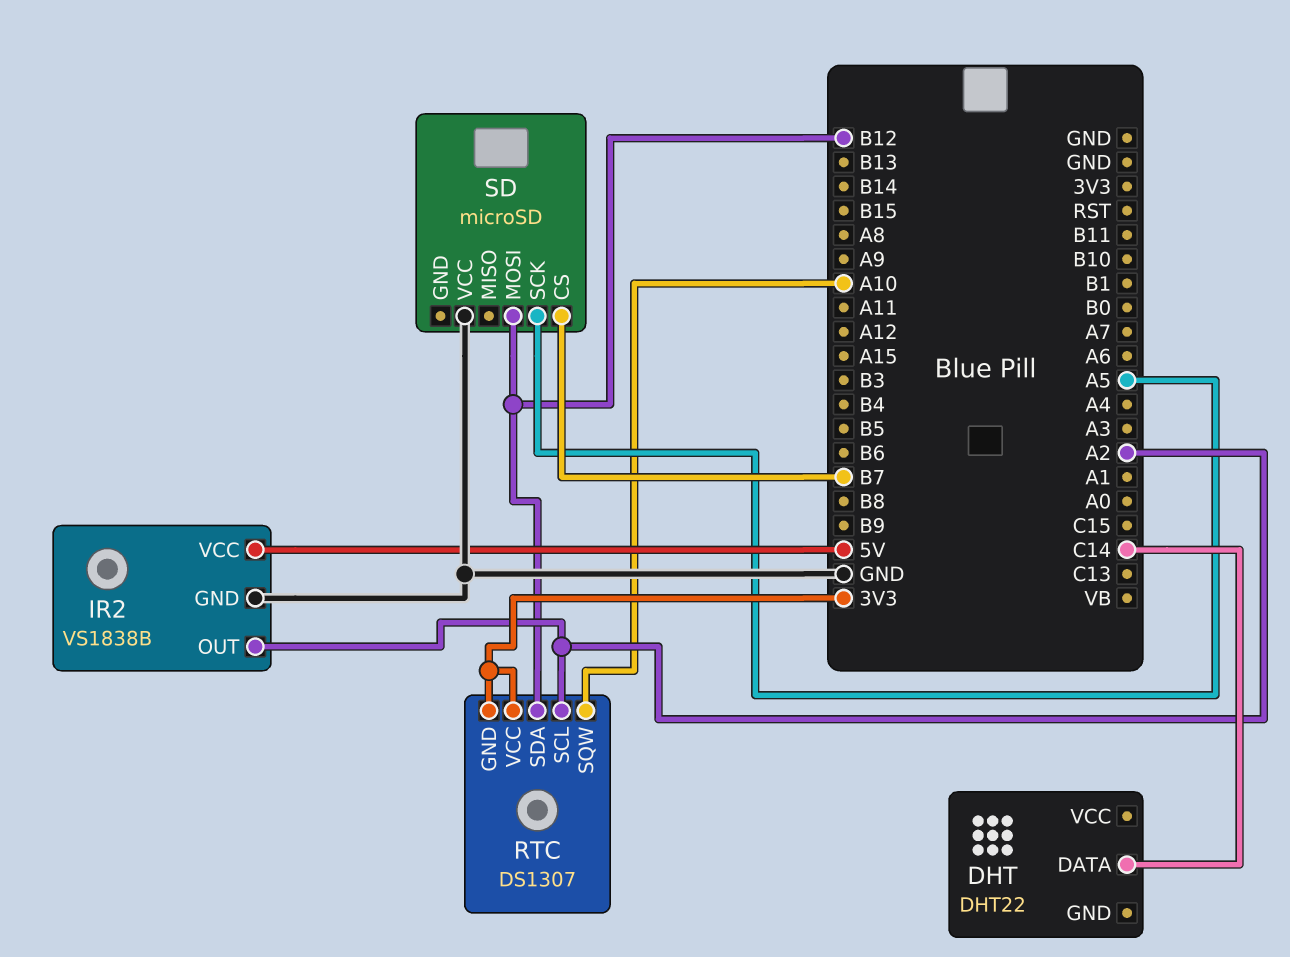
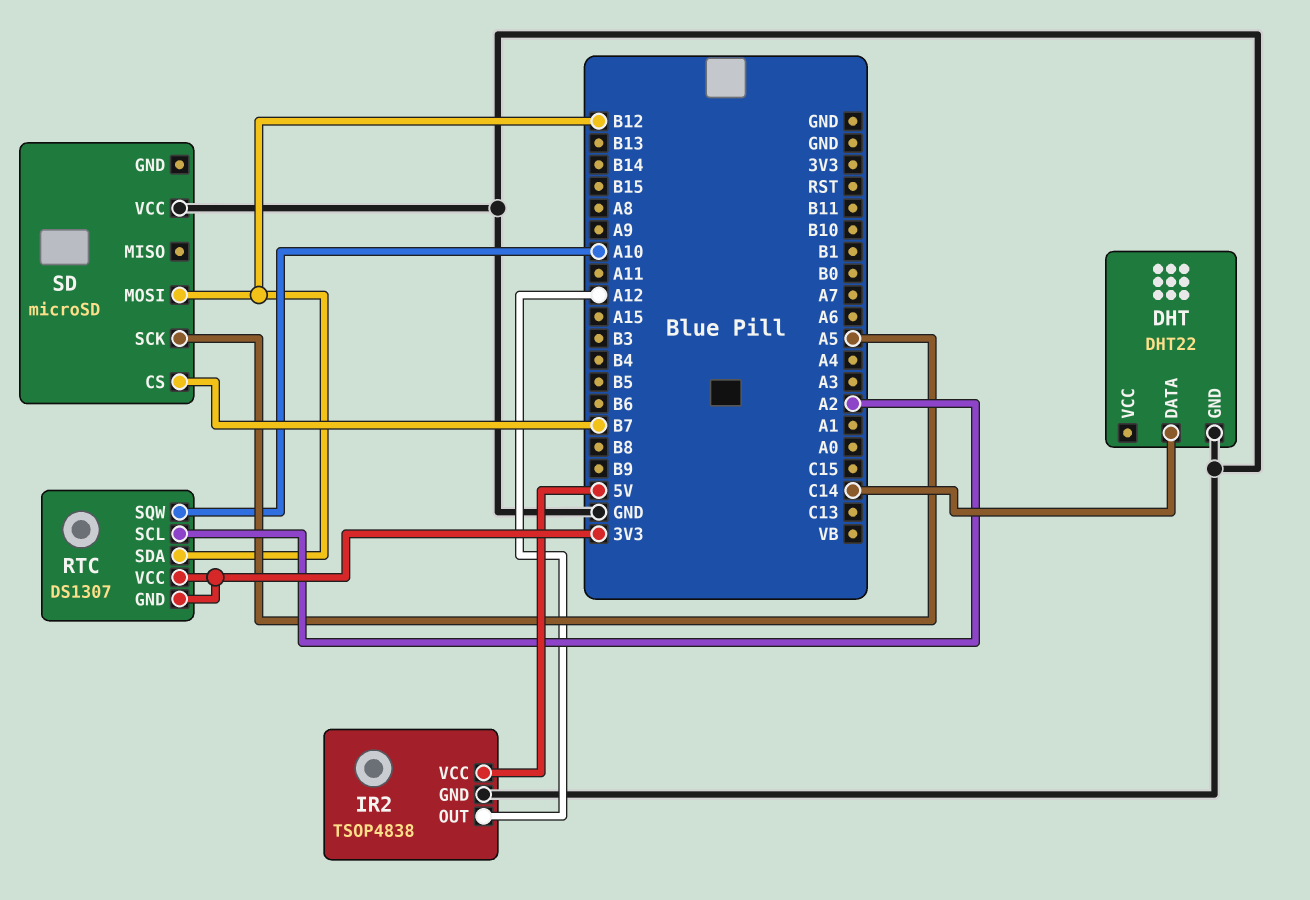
DHT pin GND: none -> GND
IR2: VS1838B -> TSOP4838
IR2 pin OUT: A2 -> A12

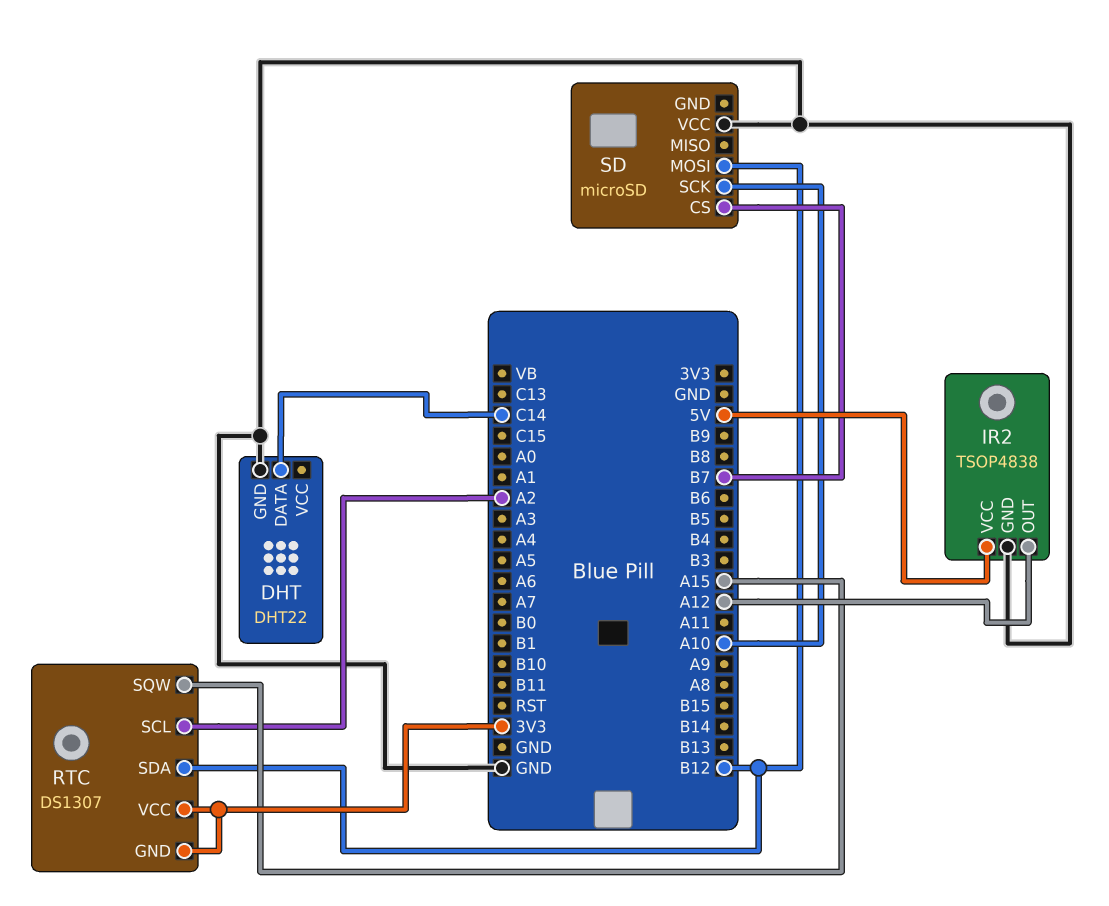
RTC pin SQW: A10 -> A15
SD pin SCK: A5 -> A10

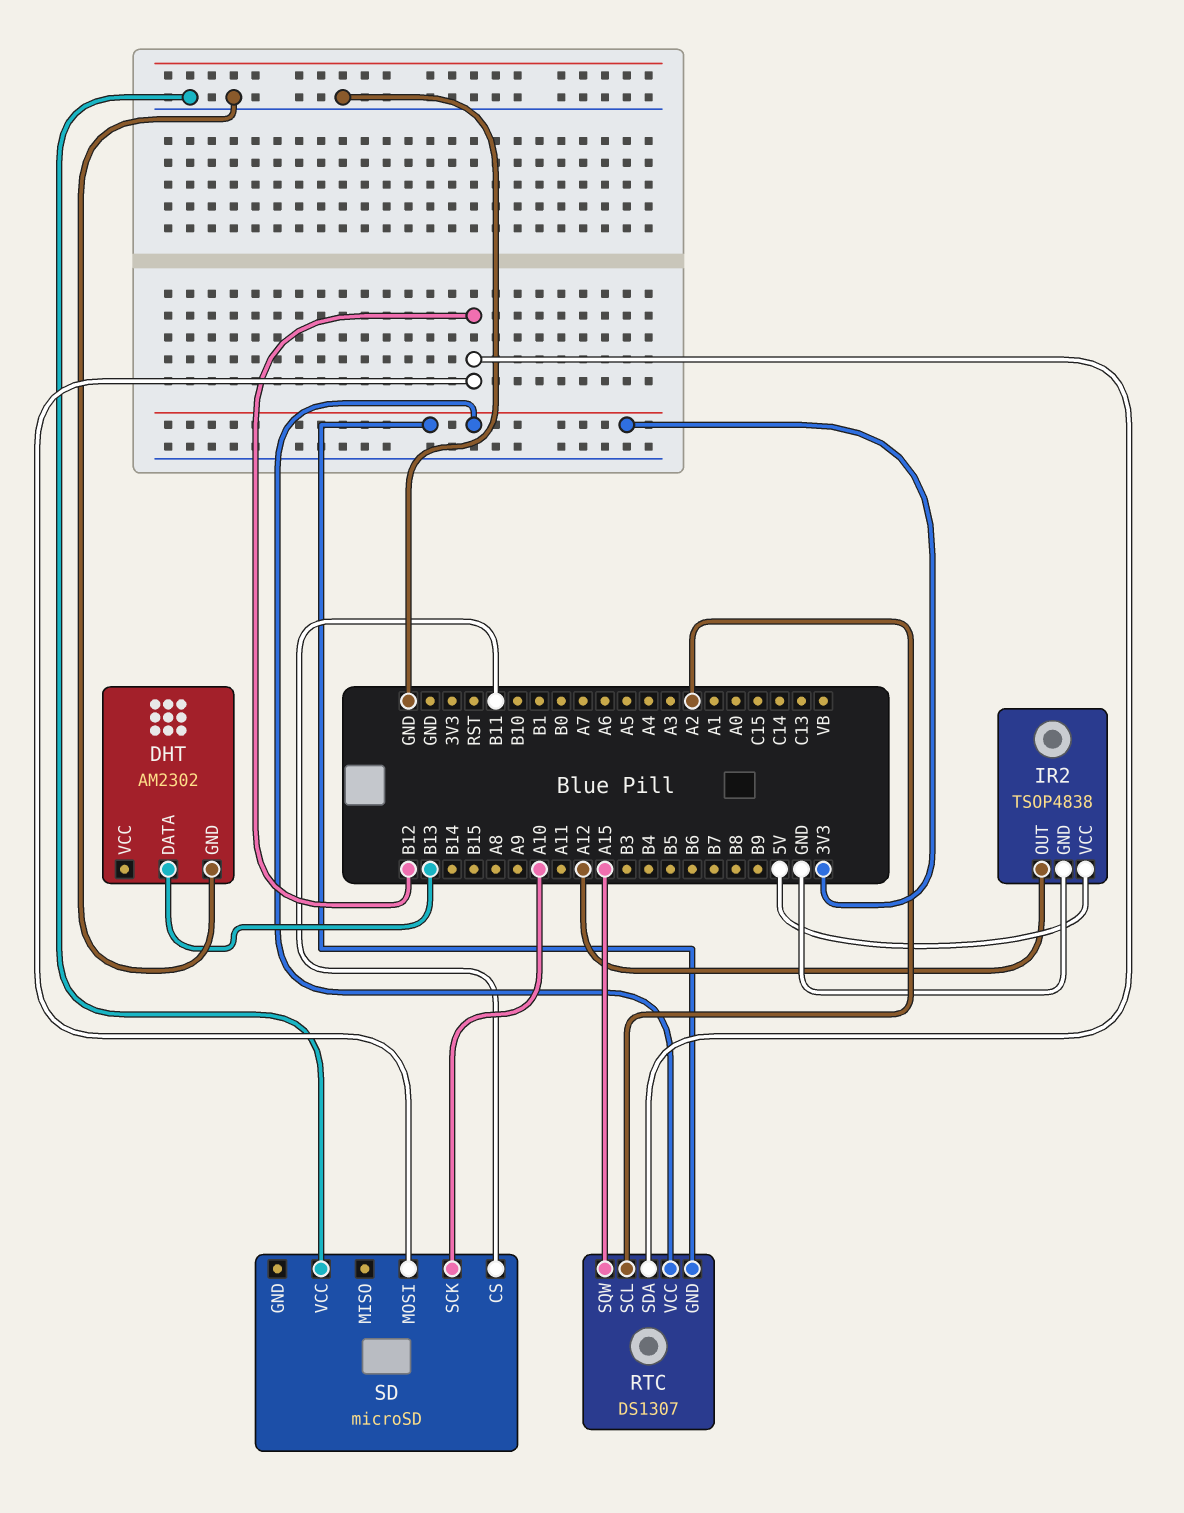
DHT: DHT22 -> AM2302
DHT pin DATA: C14 -> B13
SD pin CS: B7 -> B11

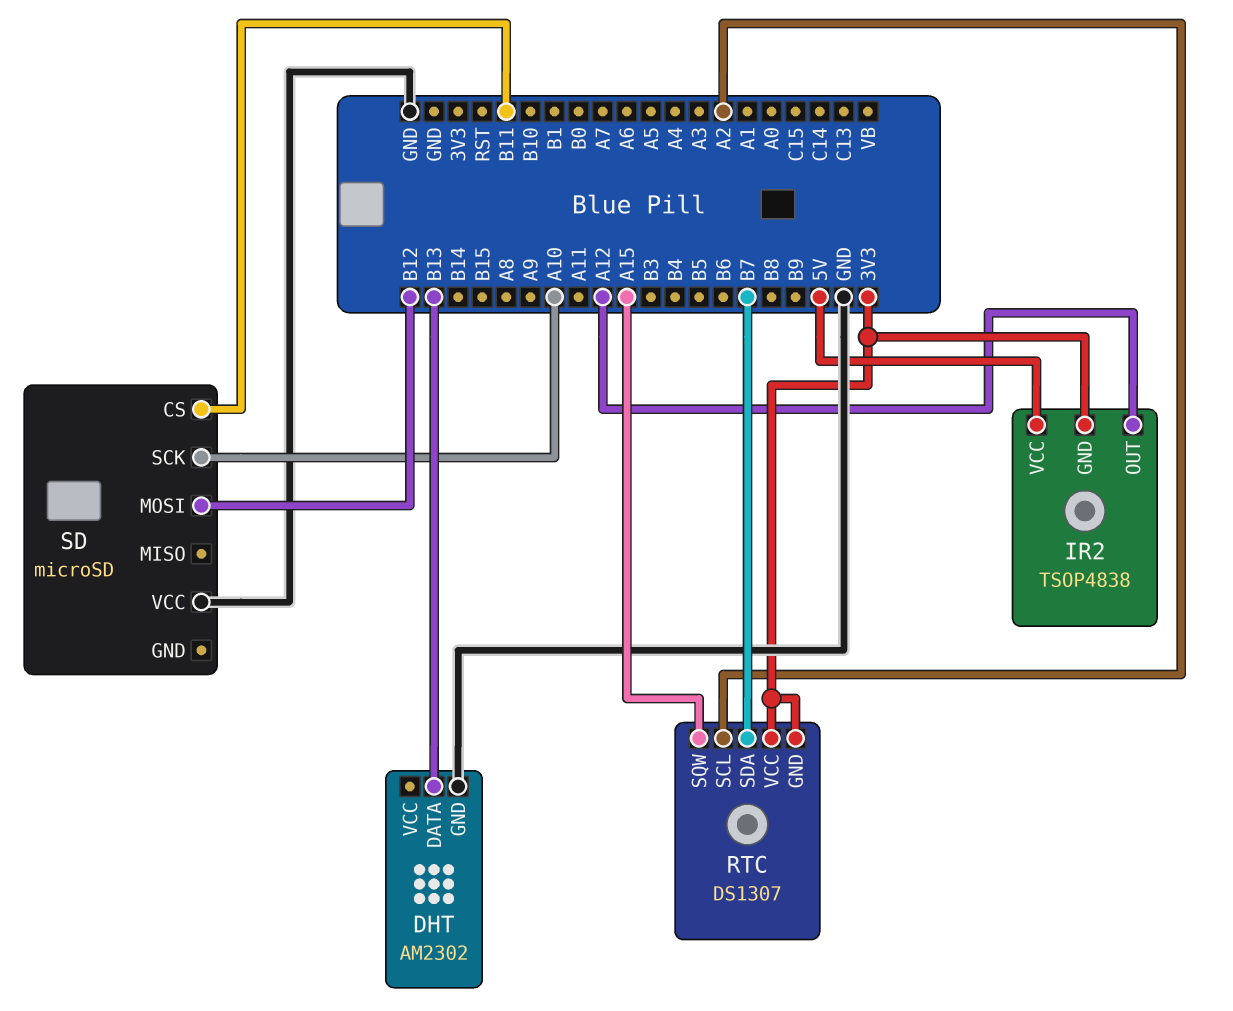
IR2 pin GND: GND -> 3V3
RTC pin SDA: B12 -> B7

